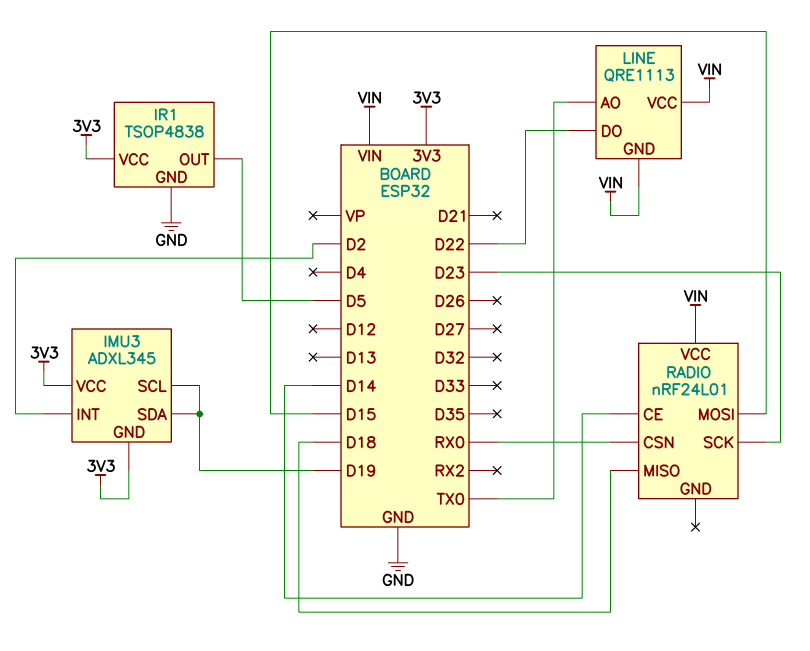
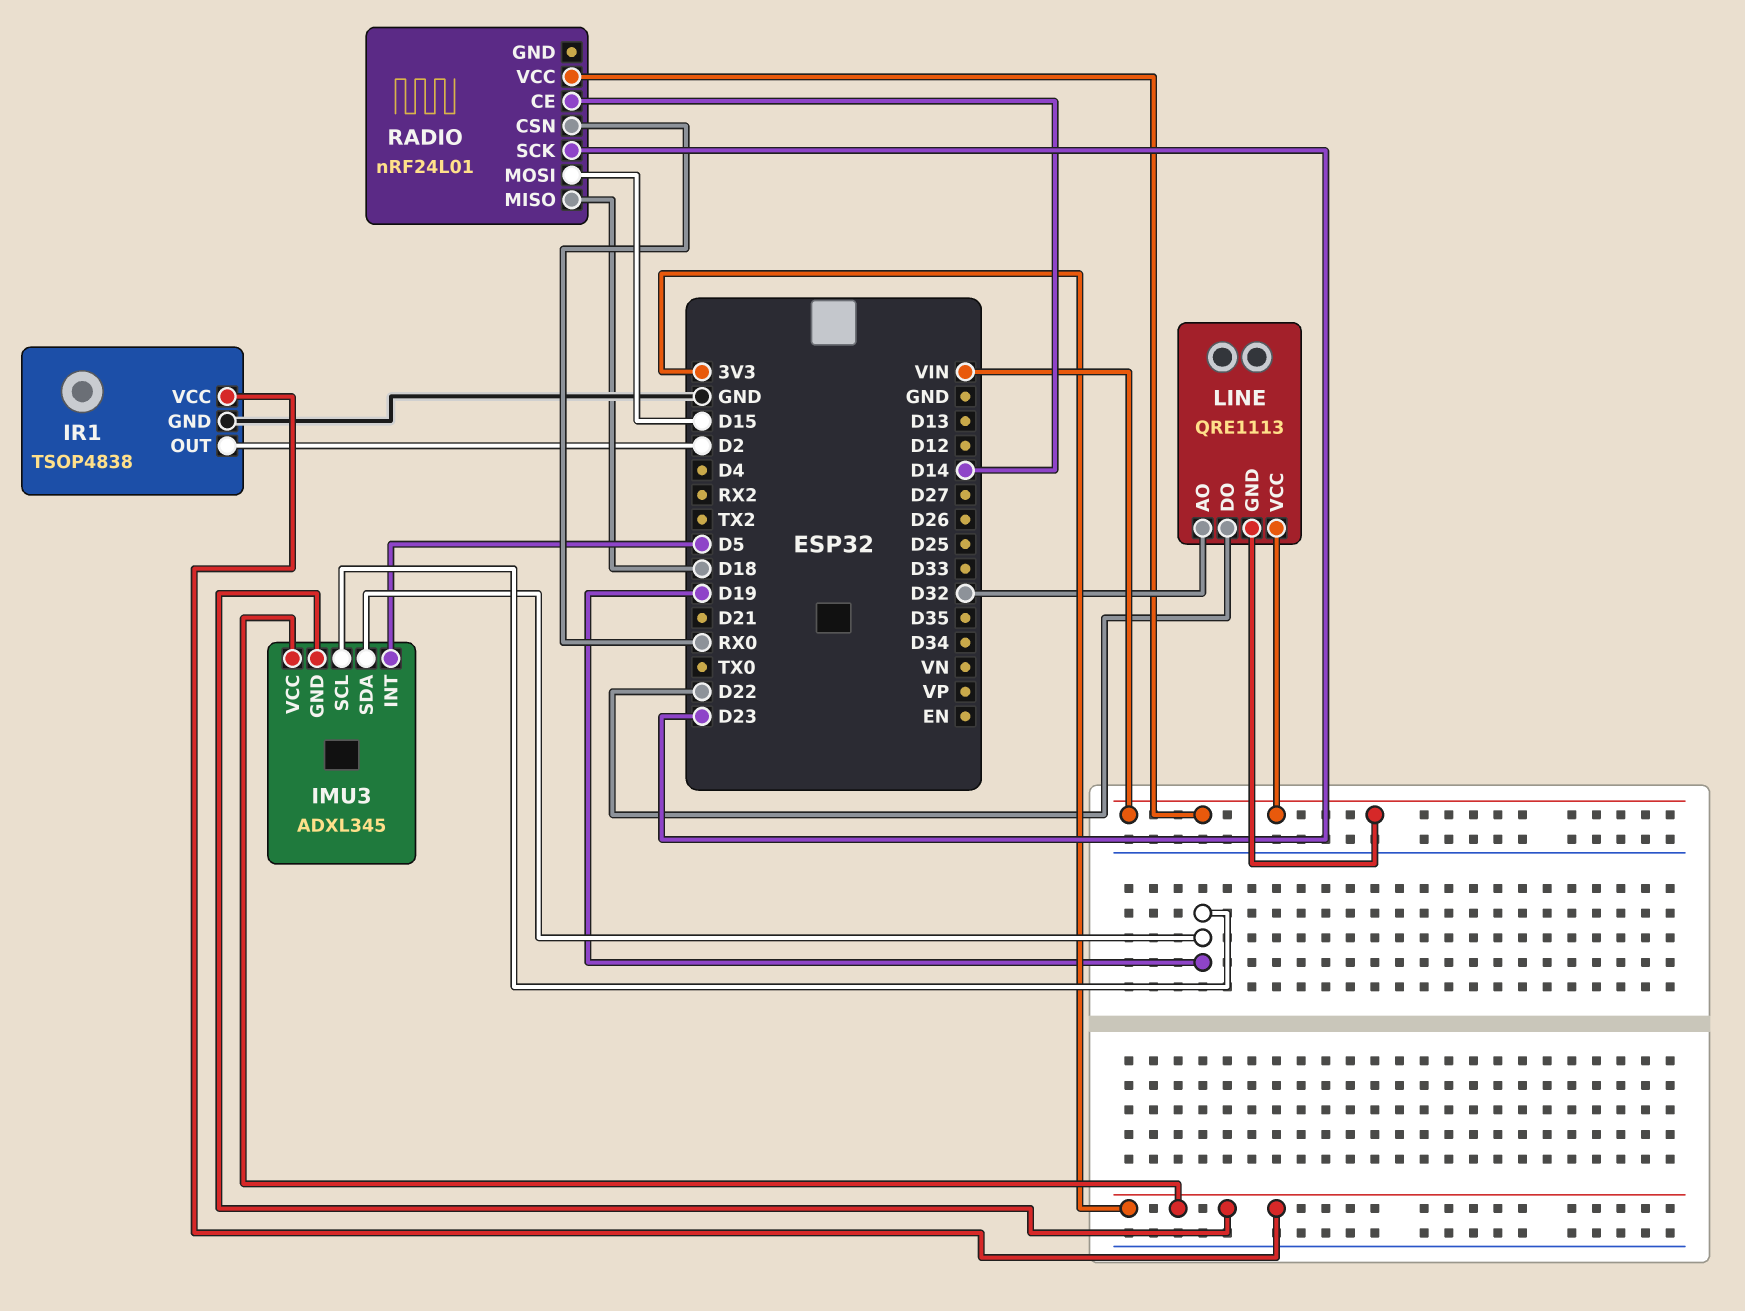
IMU3 pin INT: D2 -> D5
IR1 pin OUT: D5 -> D2
LINE pin AO: TX0 -> D32

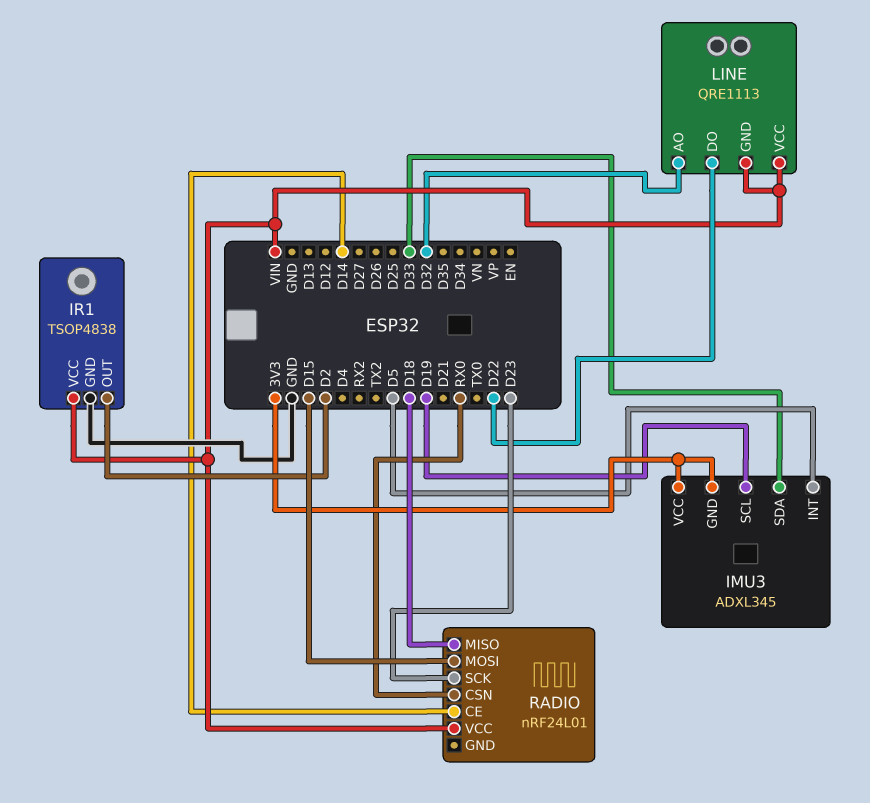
IMU3 pin SDA: D19 -> D33
IR1 pin VCC: 3V3 -> VIN

